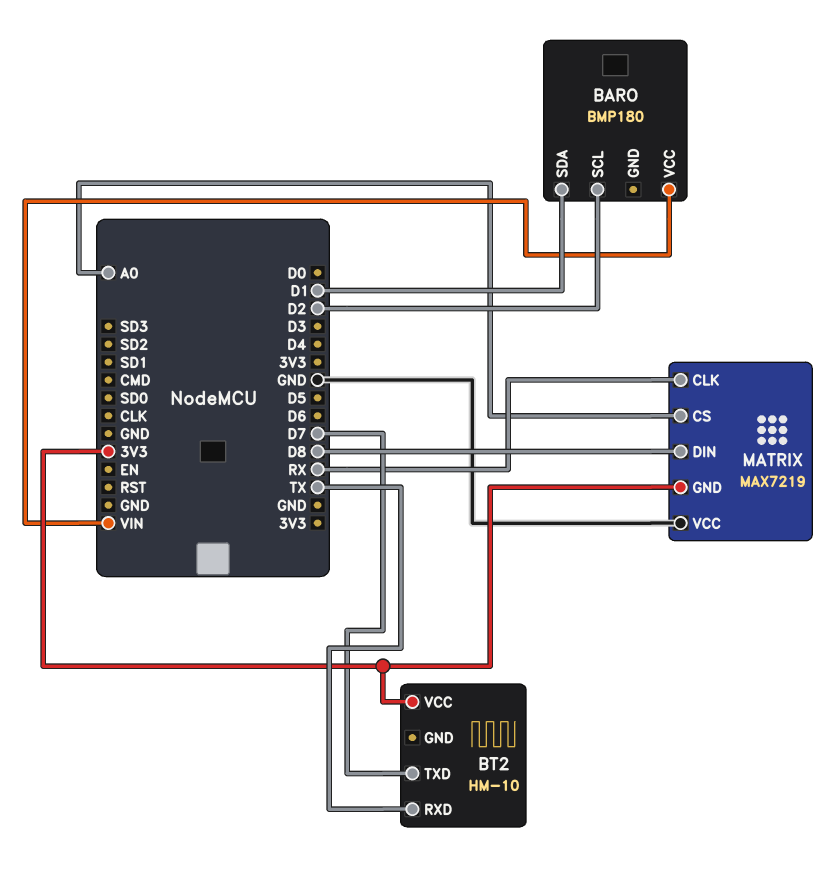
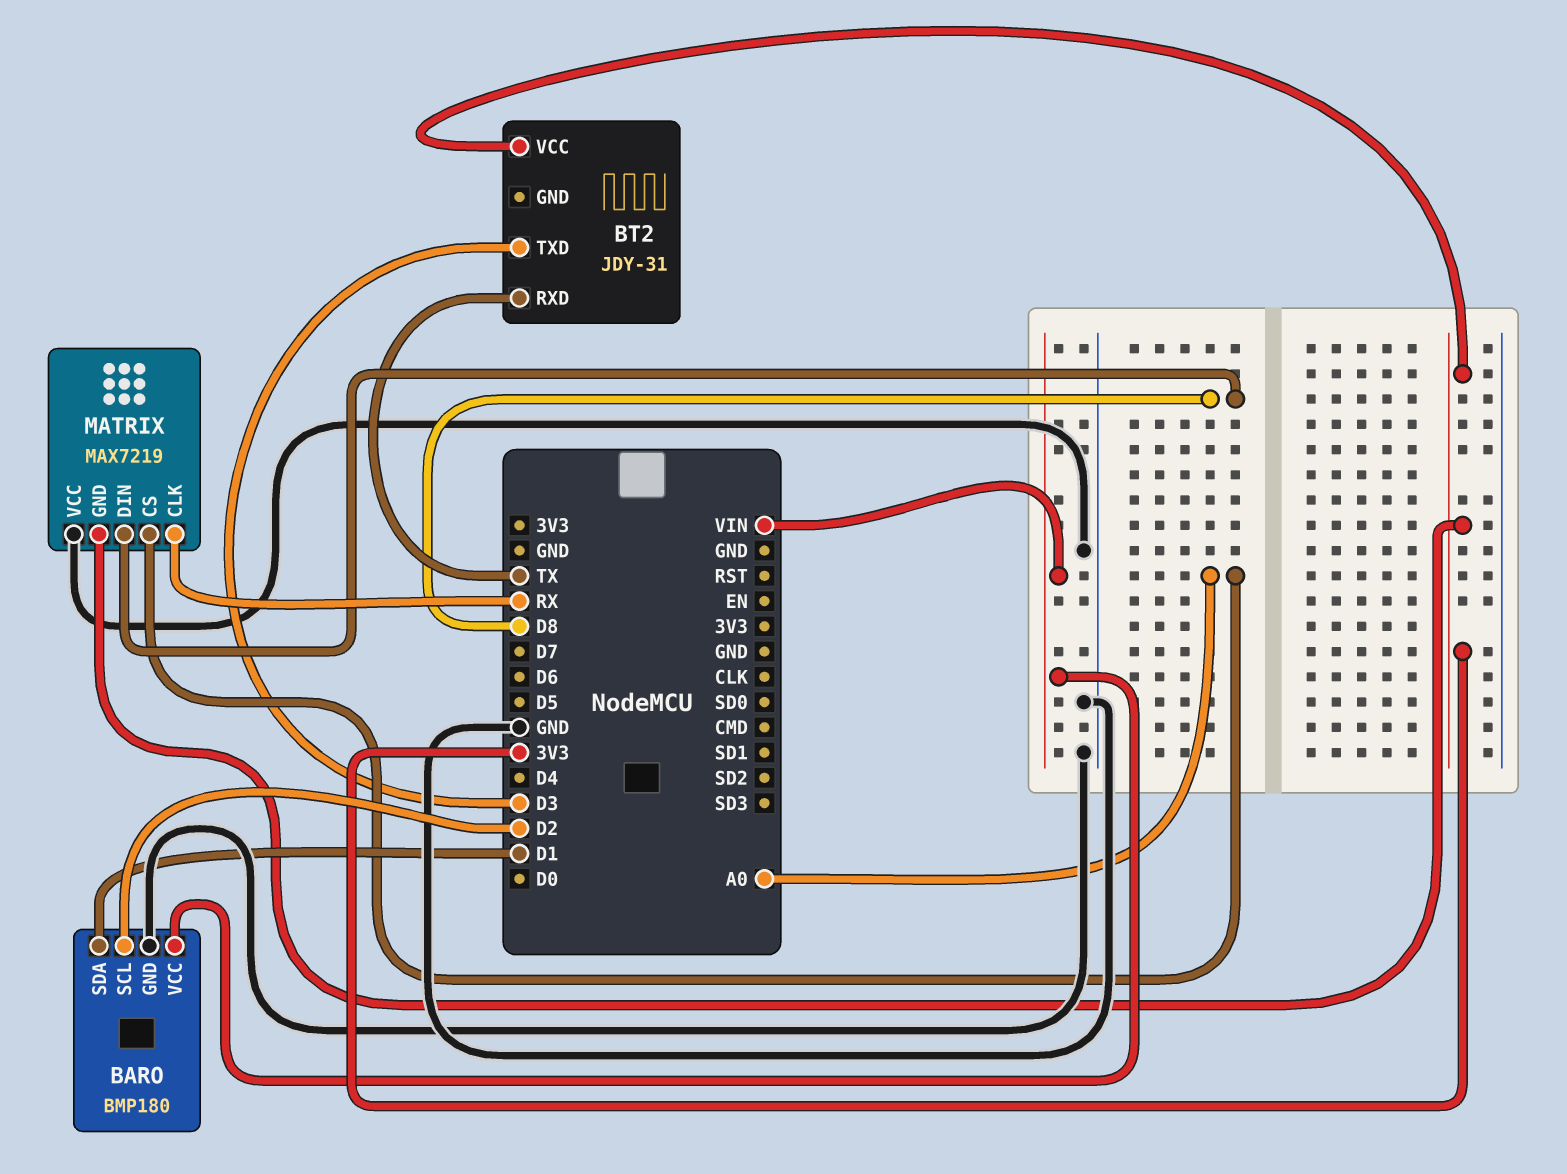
BARO pin GND: none -> GND
BT2: HM-10 -> JDY-31
BT2 pin TXD: D7 -> D3

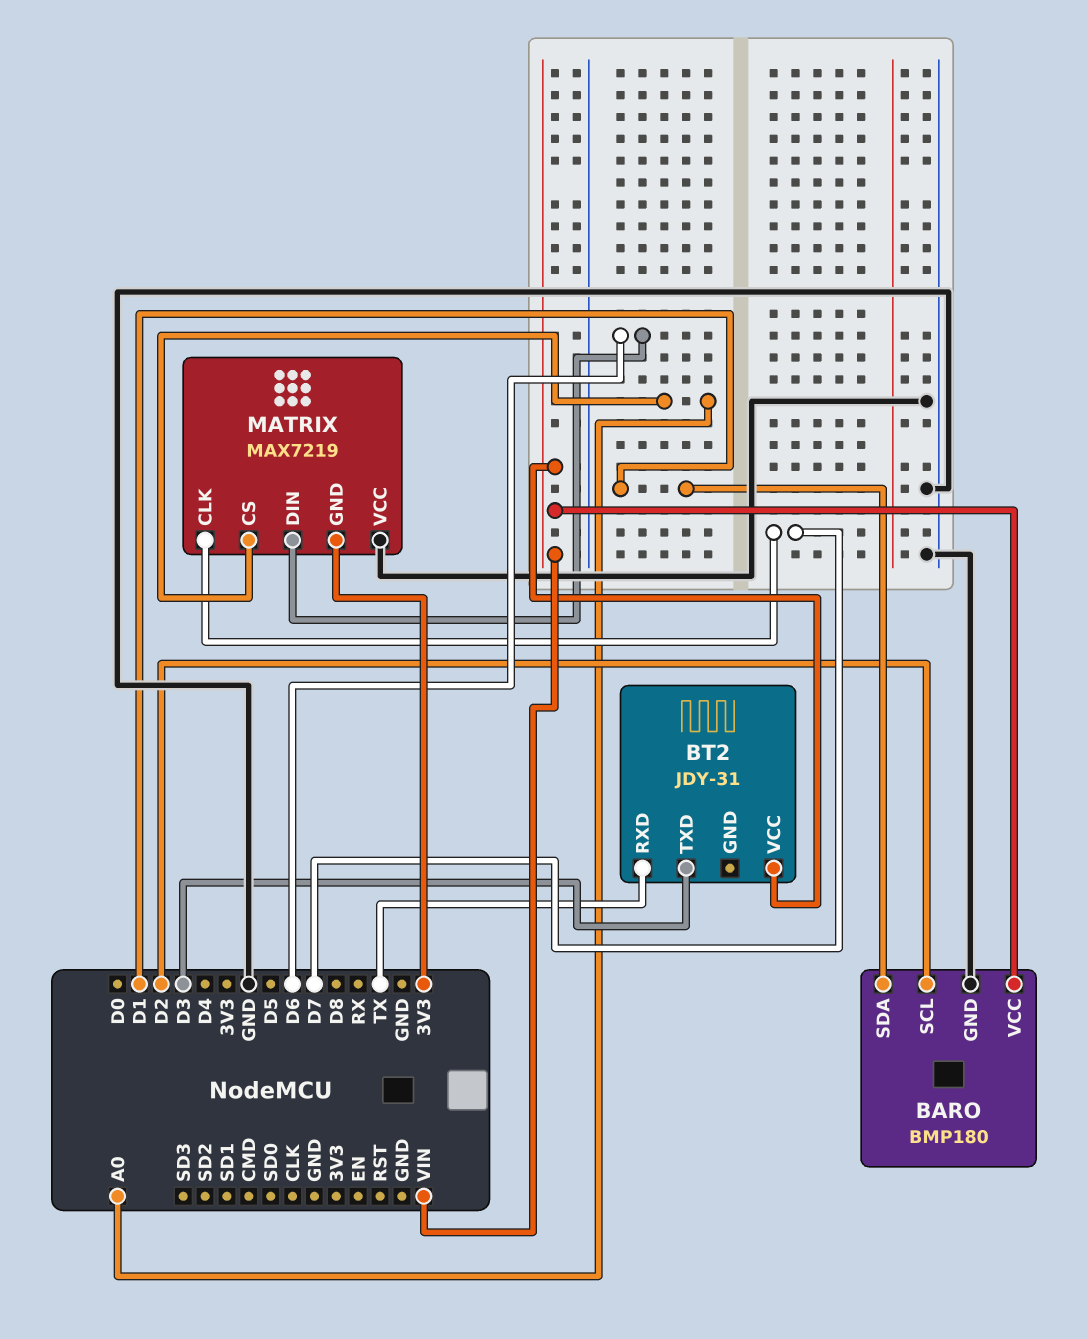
BT2 pin VCC: 3V3 -> VIN
MATRIX pin CLK: RX -> D7
MATRIX pin DIN: D8 -> D6

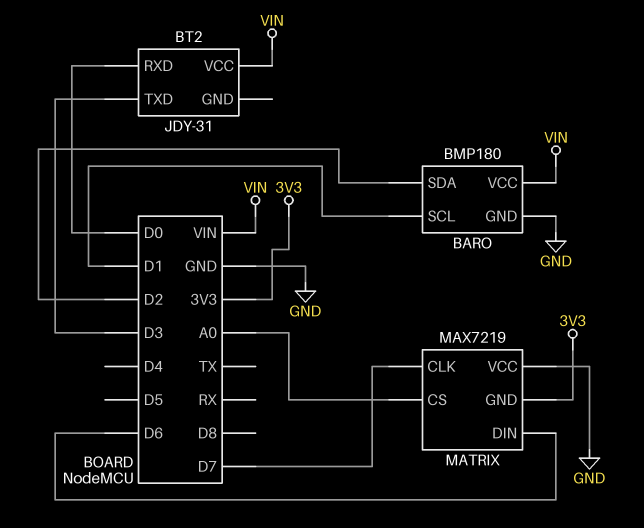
BARO pin SCL: D2 -> D1
BARO pin SDA: D1 -> D2
BT2 pin RXD: TX -> D0

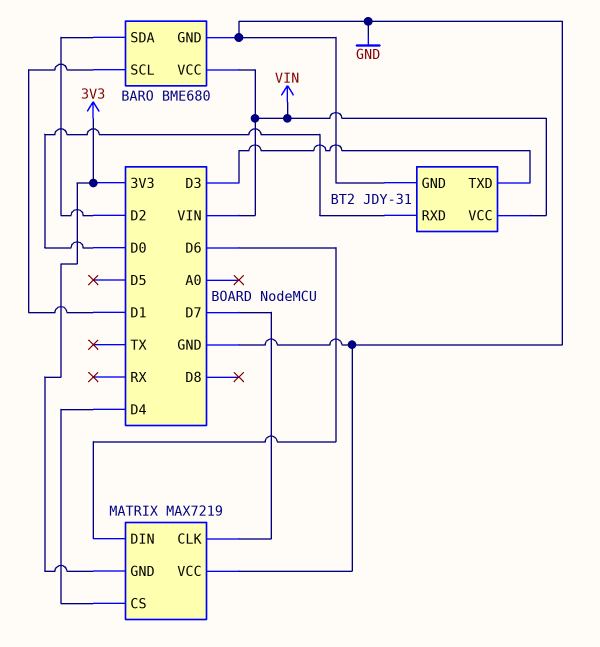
BARO: BMP180 -> BME680
BT2 pin GND: none -> GND
MATRIX pin CS: A0 -> D4

